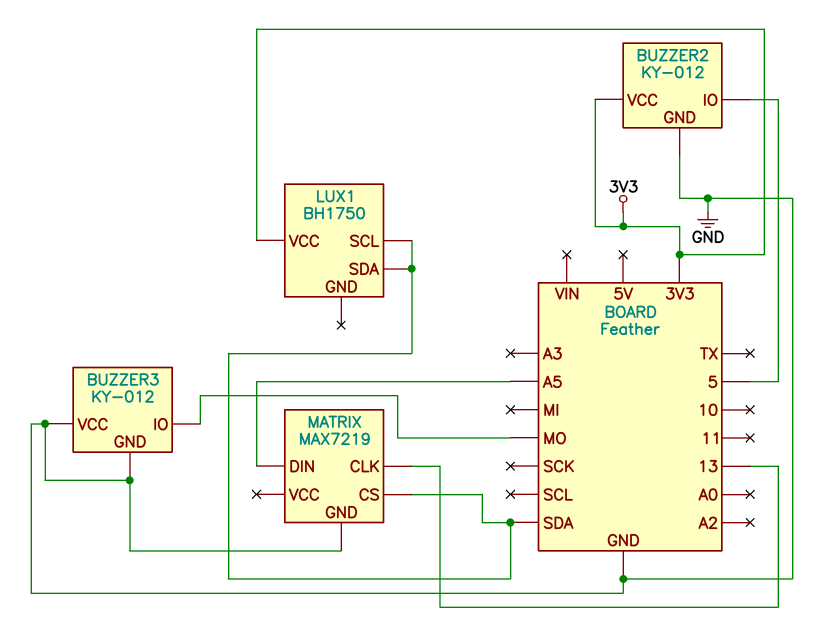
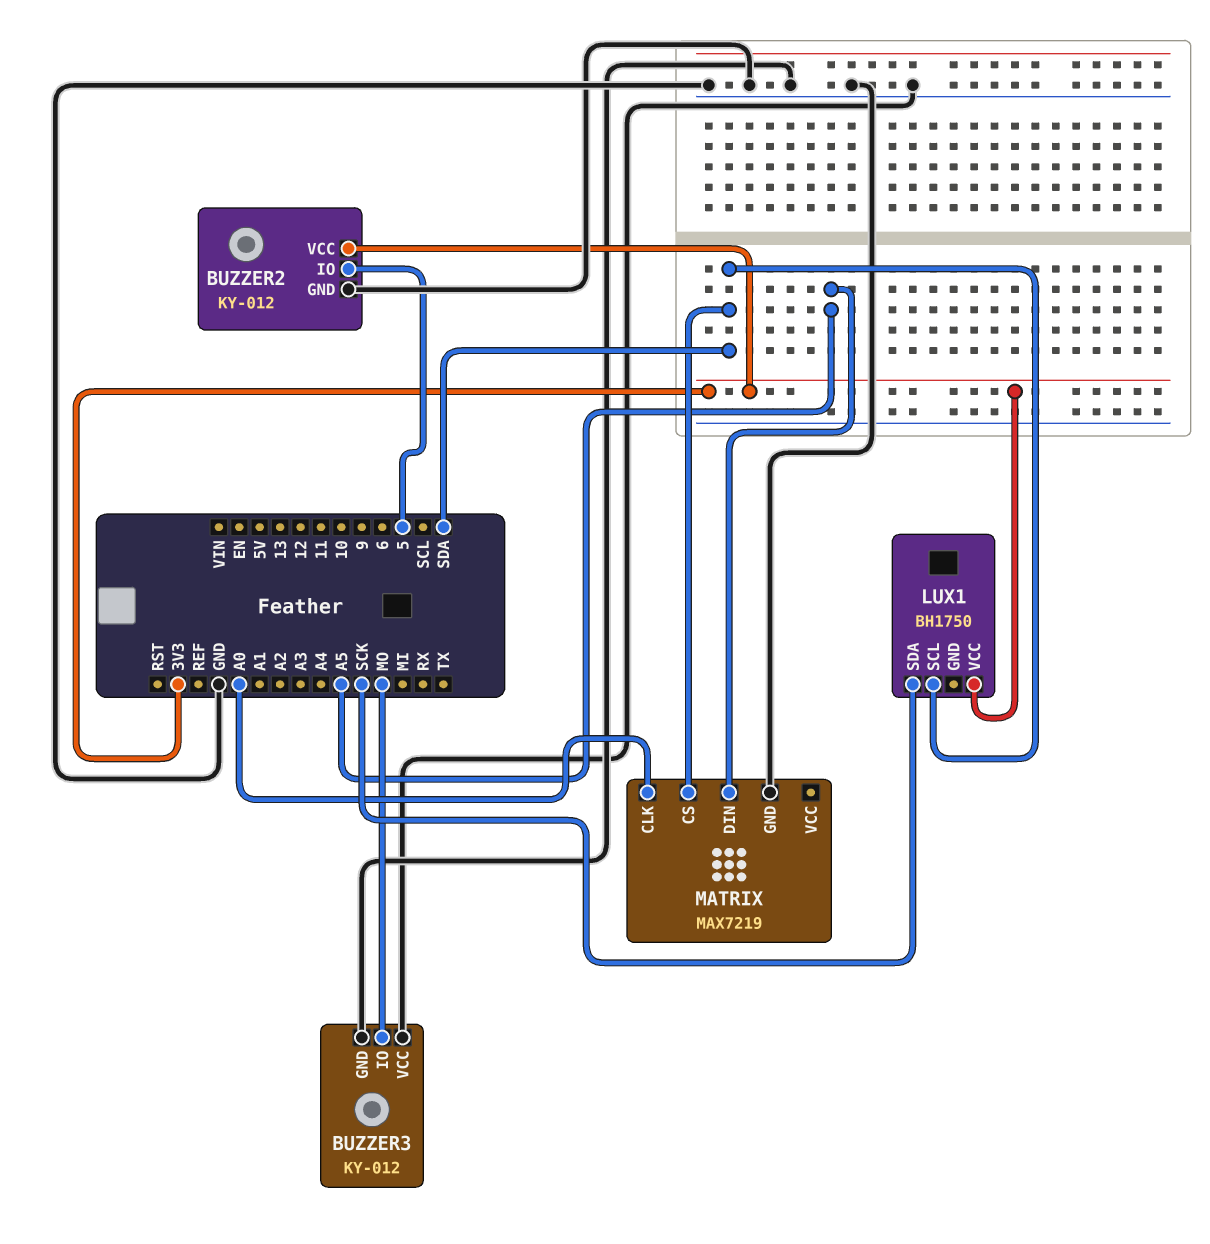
LUX1 pin SDA: SDA -> SCK
MATRIX pin CLK: 13 -> A0

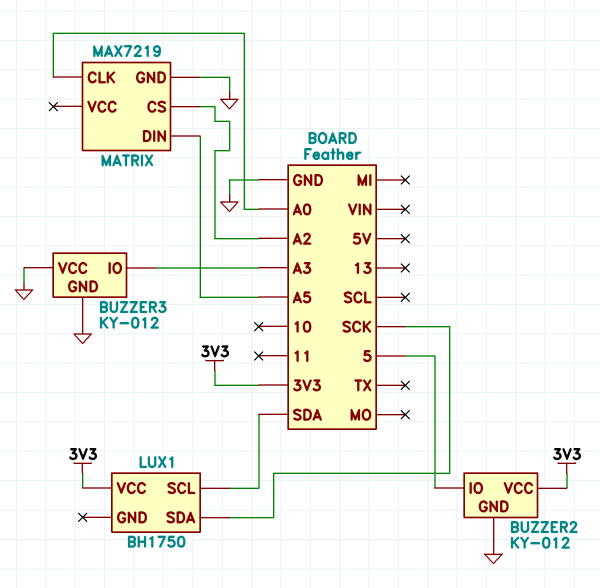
BUZZER3 pin IO: MO -> A3
MATRIX pin CS: SDA -> A2

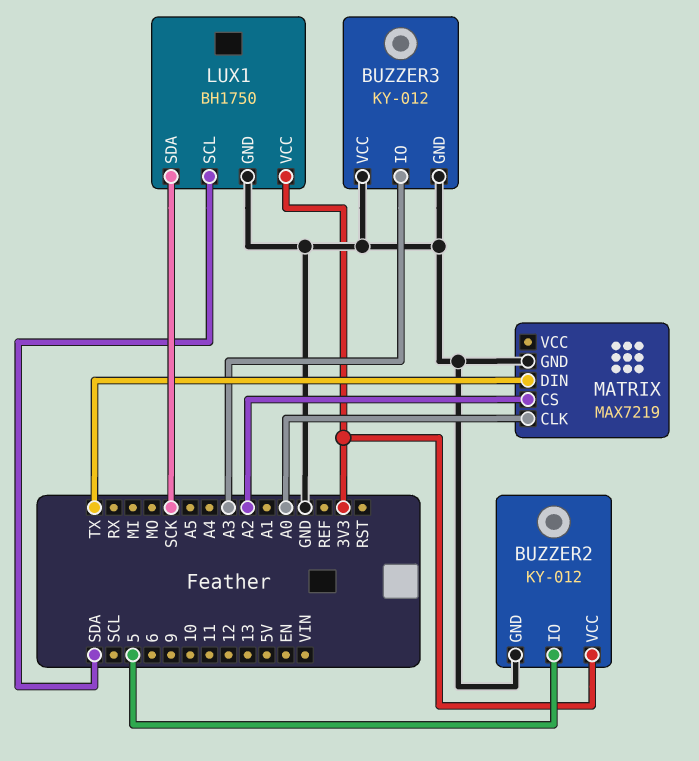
LUX1 pin GND: none -> GND
MATRIX pin DIN: A5 -> TX

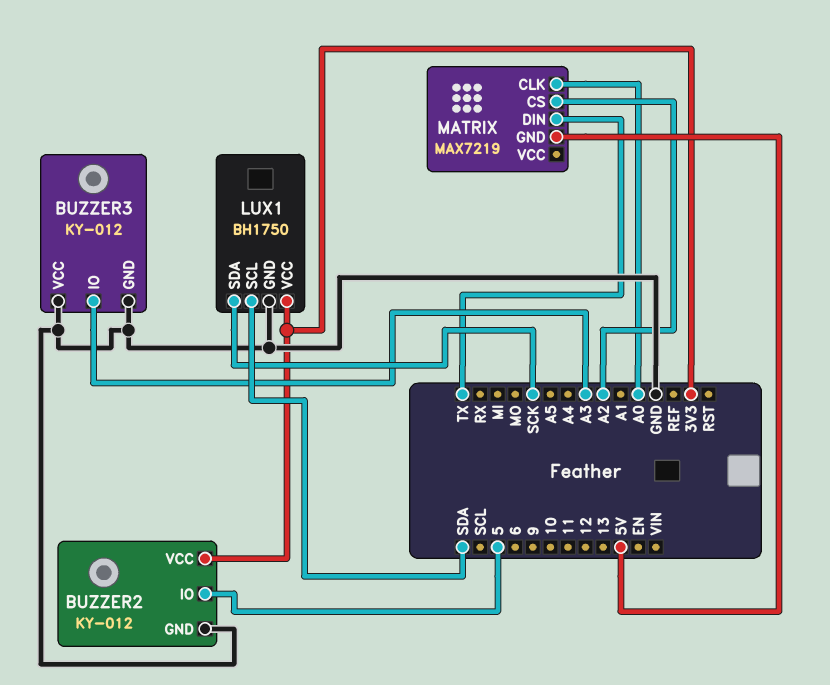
MATRIX pin GND: GND -> 5V

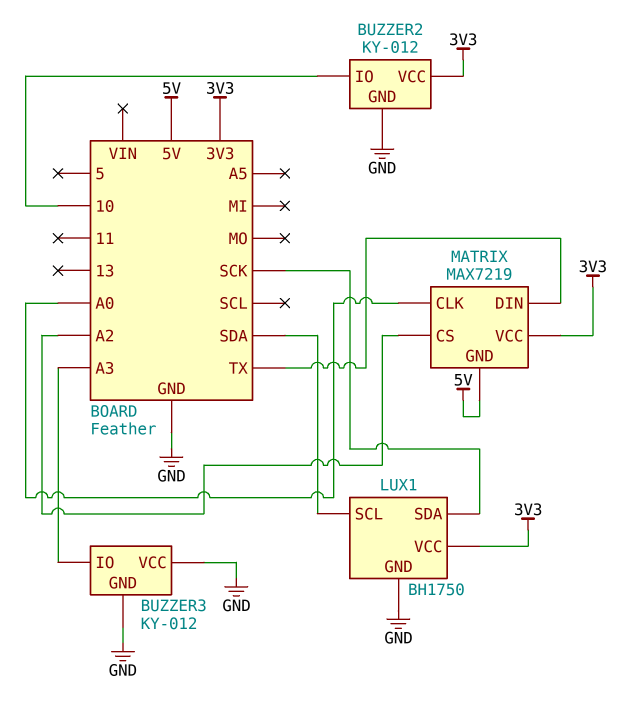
BUZZER2 pin IO: 5 -> 10
MATRIX pin VCC: none -> 3V3

